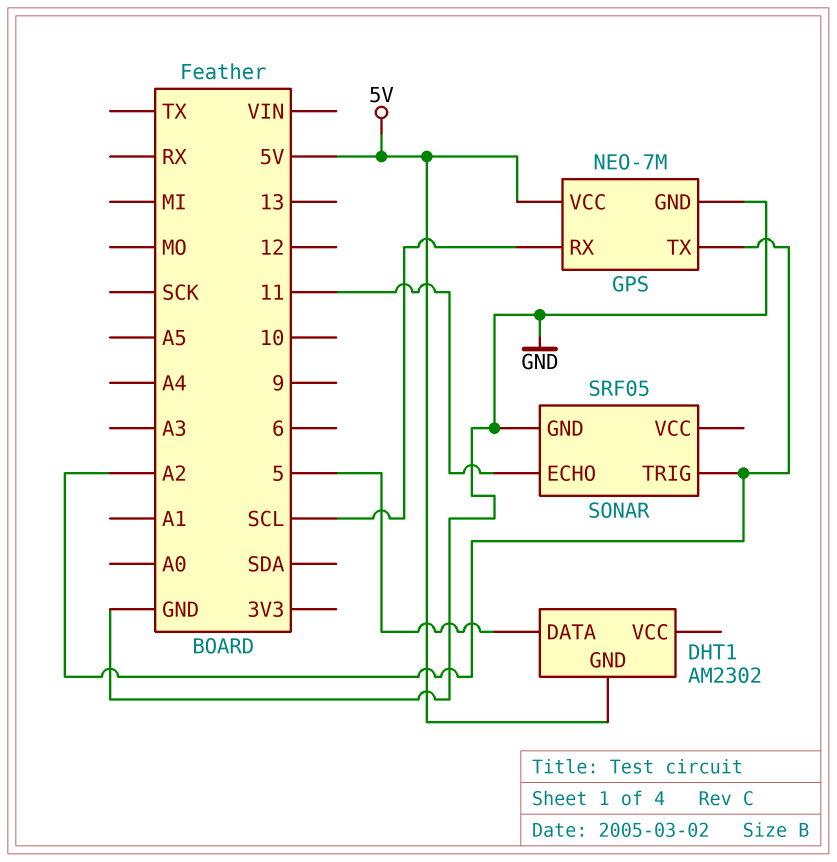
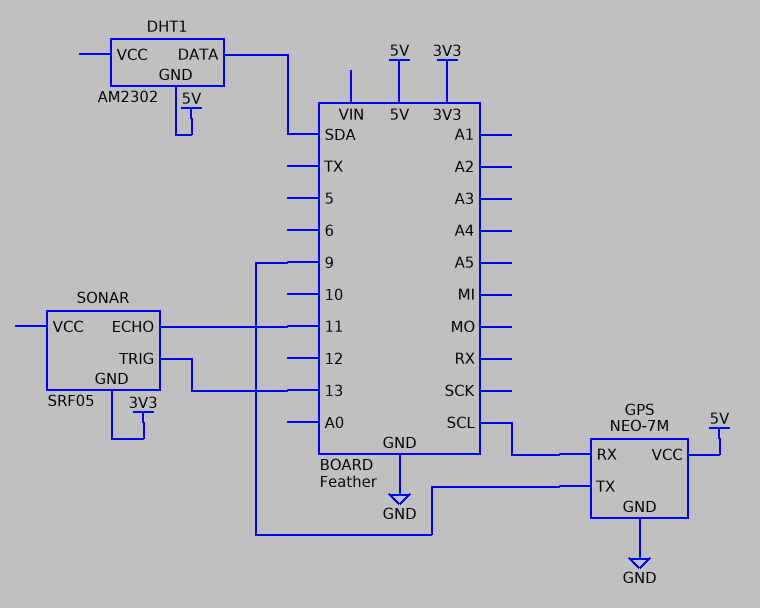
DHT1 pin DATA: 5 -> SDA
GPS pin TX: A2 -> 9
SONAR pin GND: GND -> 3V3
SONAR pin TRIG: A2 -> 13

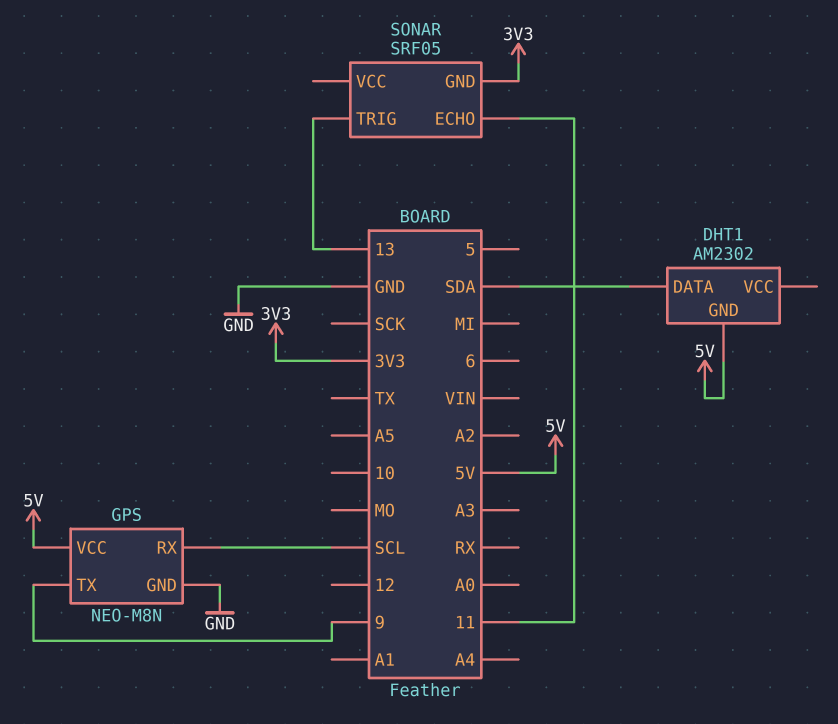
GPS: NEO-7M -> NEO-M8N

